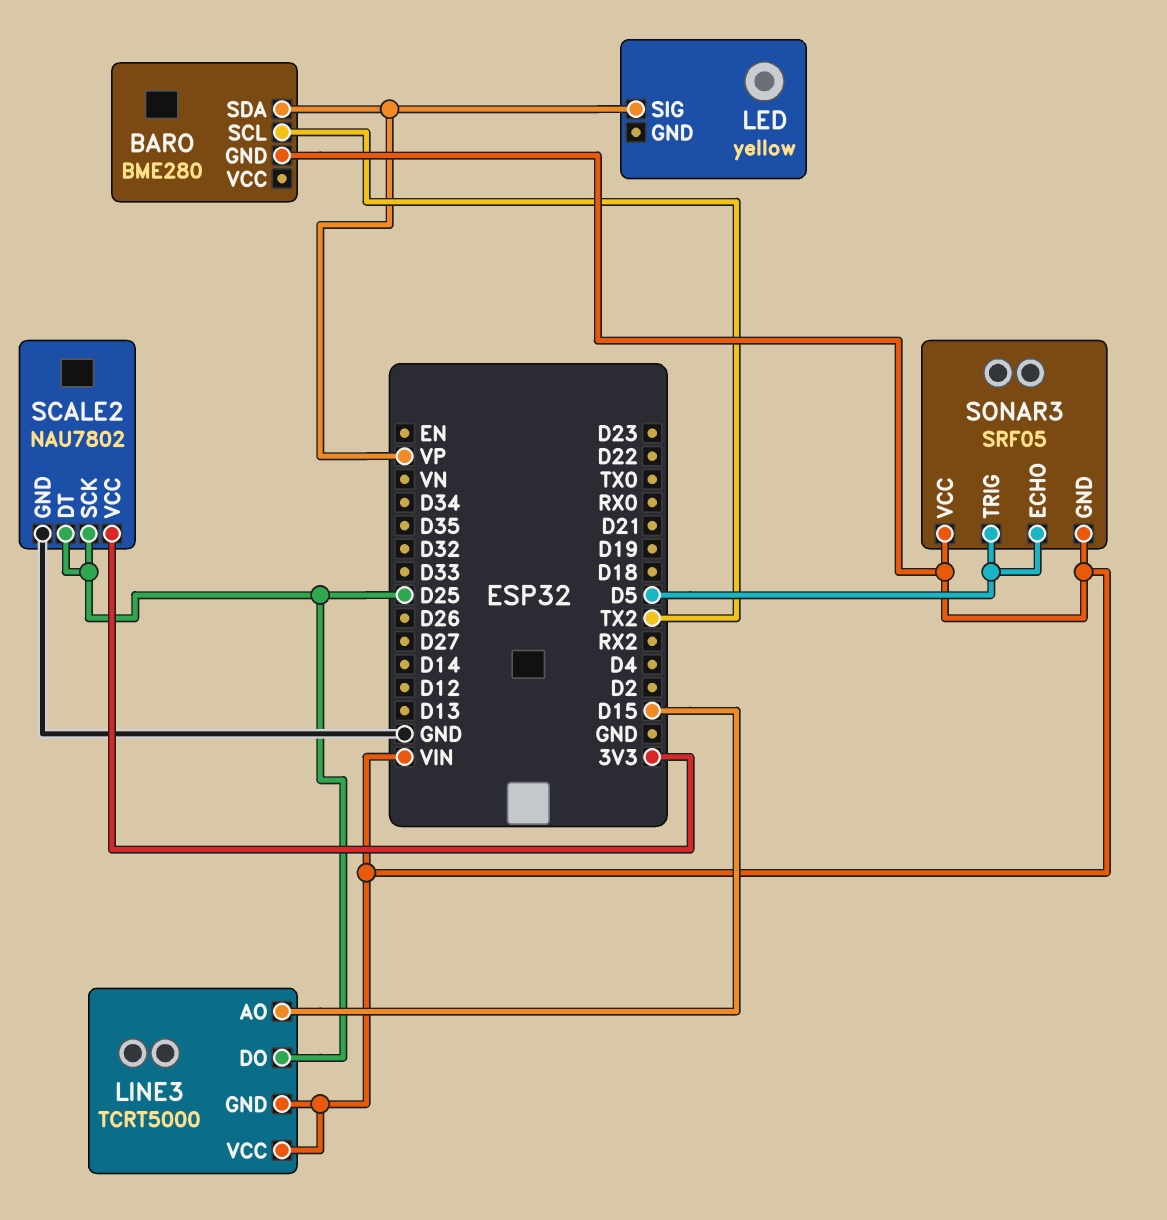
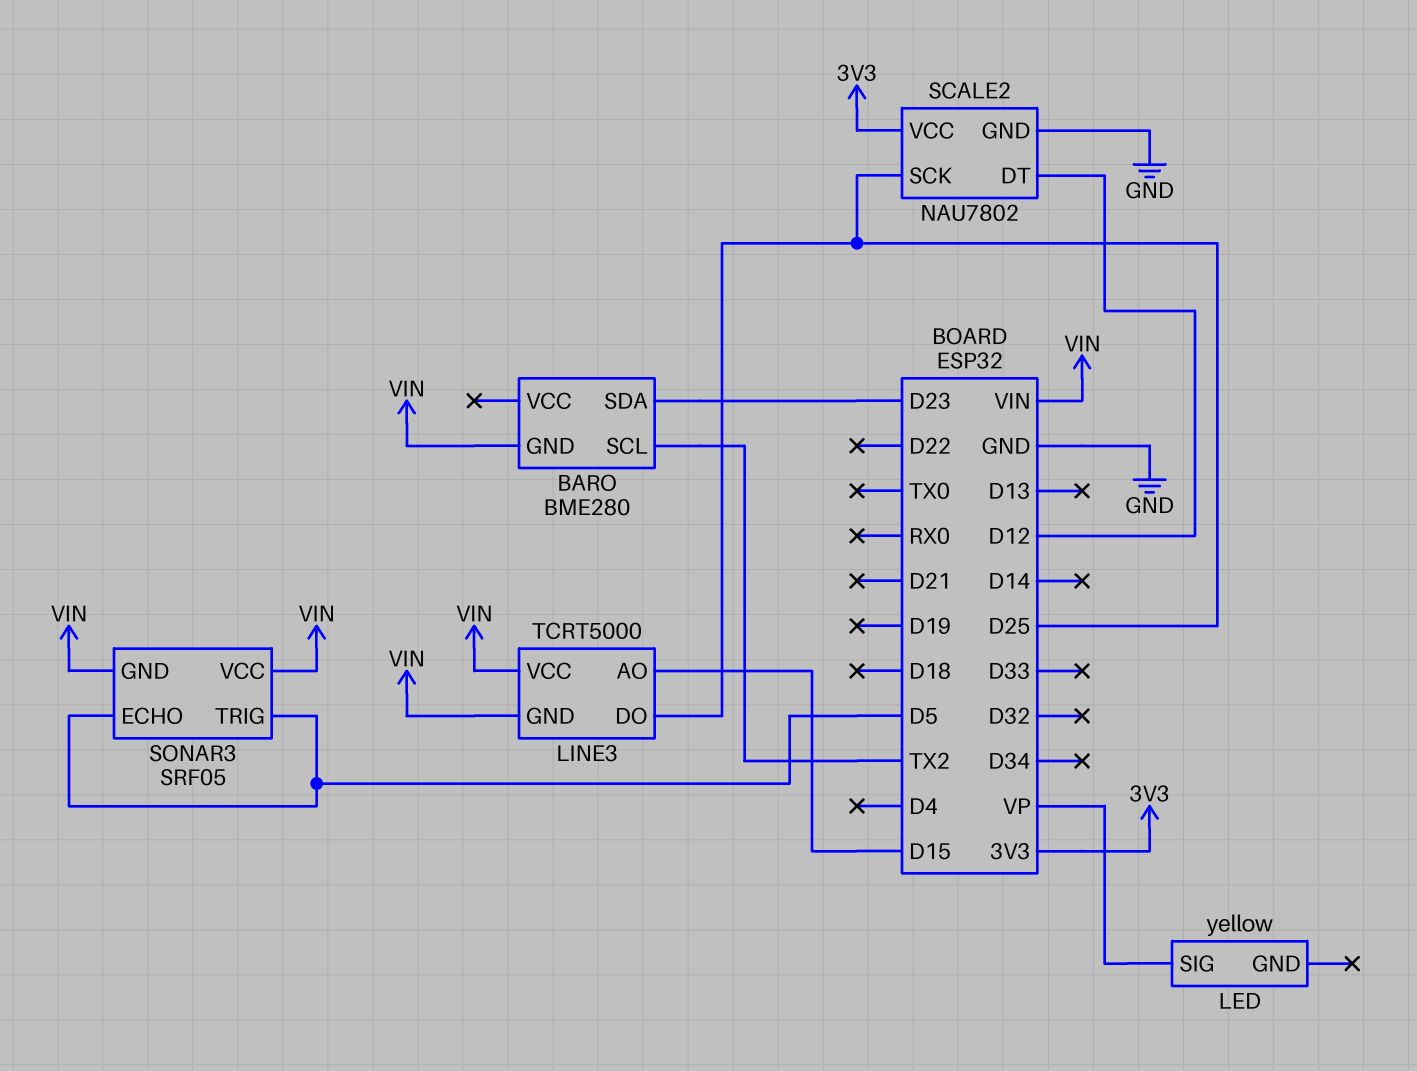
BARO pin SDA: VP -> D23
SCALE2 pin DT: D25 -> D12

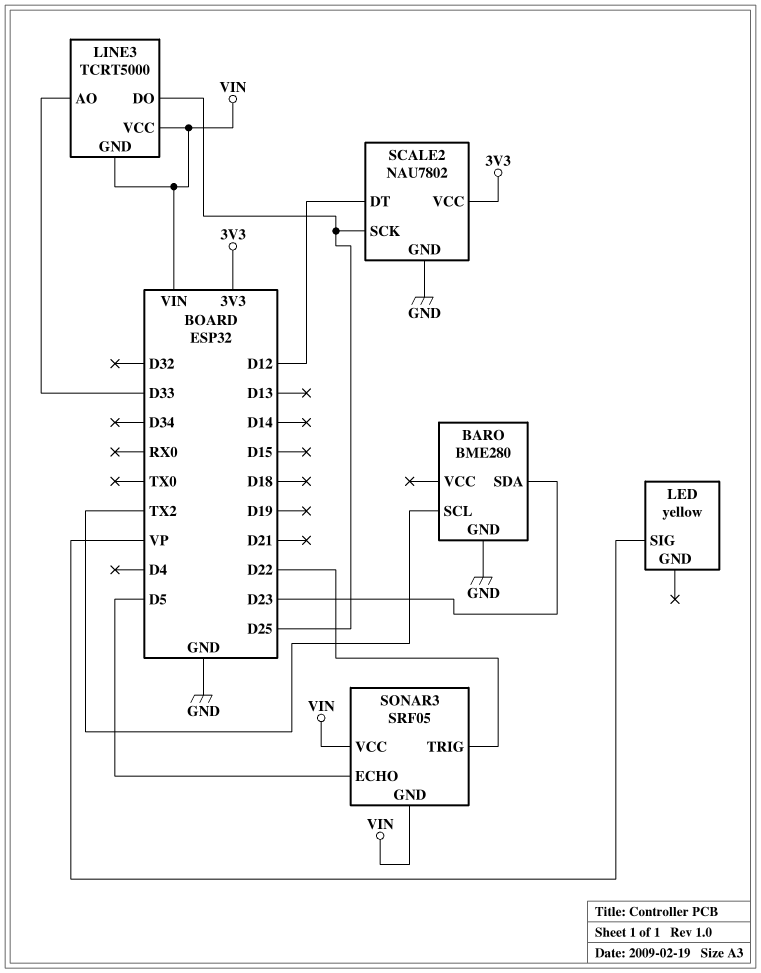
BARO pin GND: VIN -> GND
LINE3 pin AO: D15 -> D33
SONAR3 pin TRIG: D5 -> D22

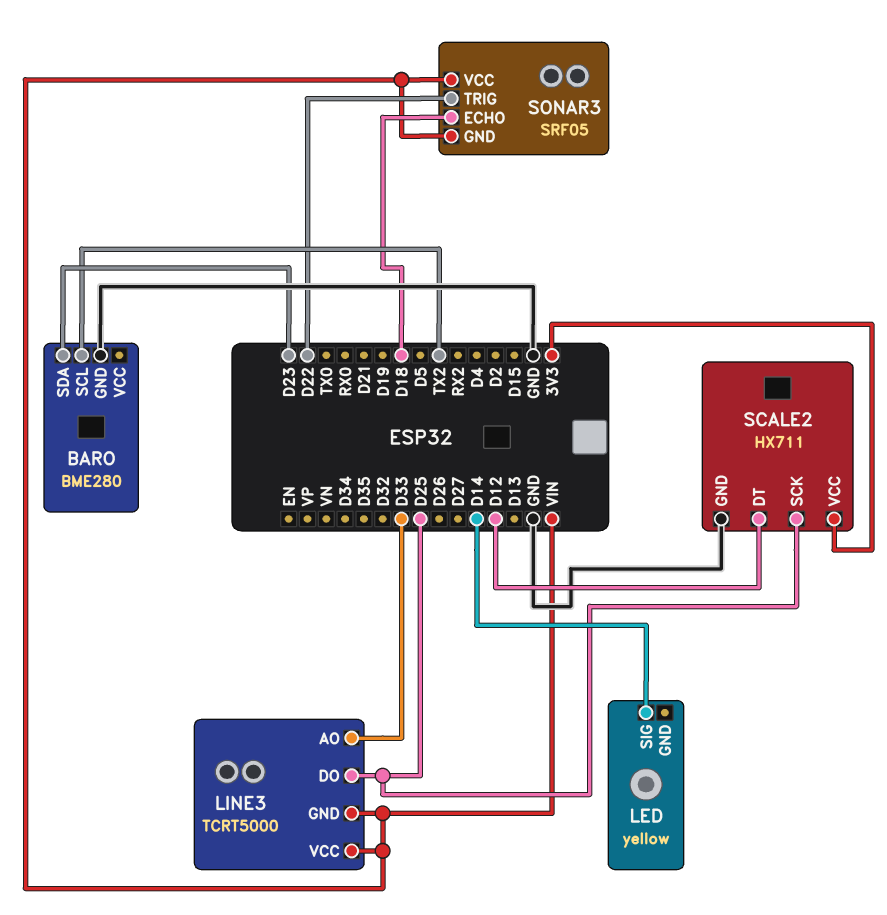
LED pin SIG: VP -> D14
SCALE2: NAU7802 -> HX711
SONAR3 pin ECHO: D5 -> D18

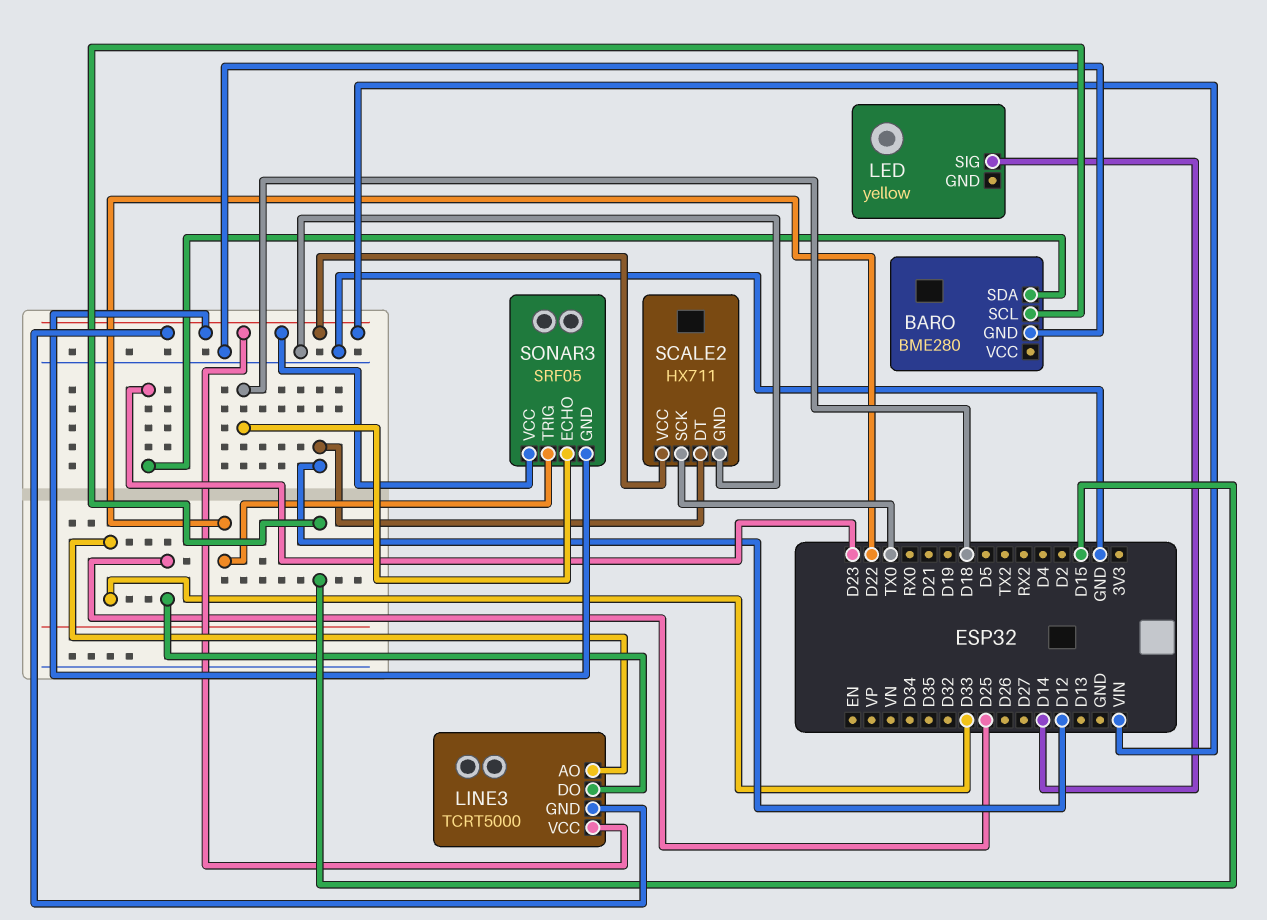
BARO pin SCL: TX2 -> D15
SCALE2 pin SCK: D25 -> TX0
SCALE2 pin VCC: 3V3 -> VIN

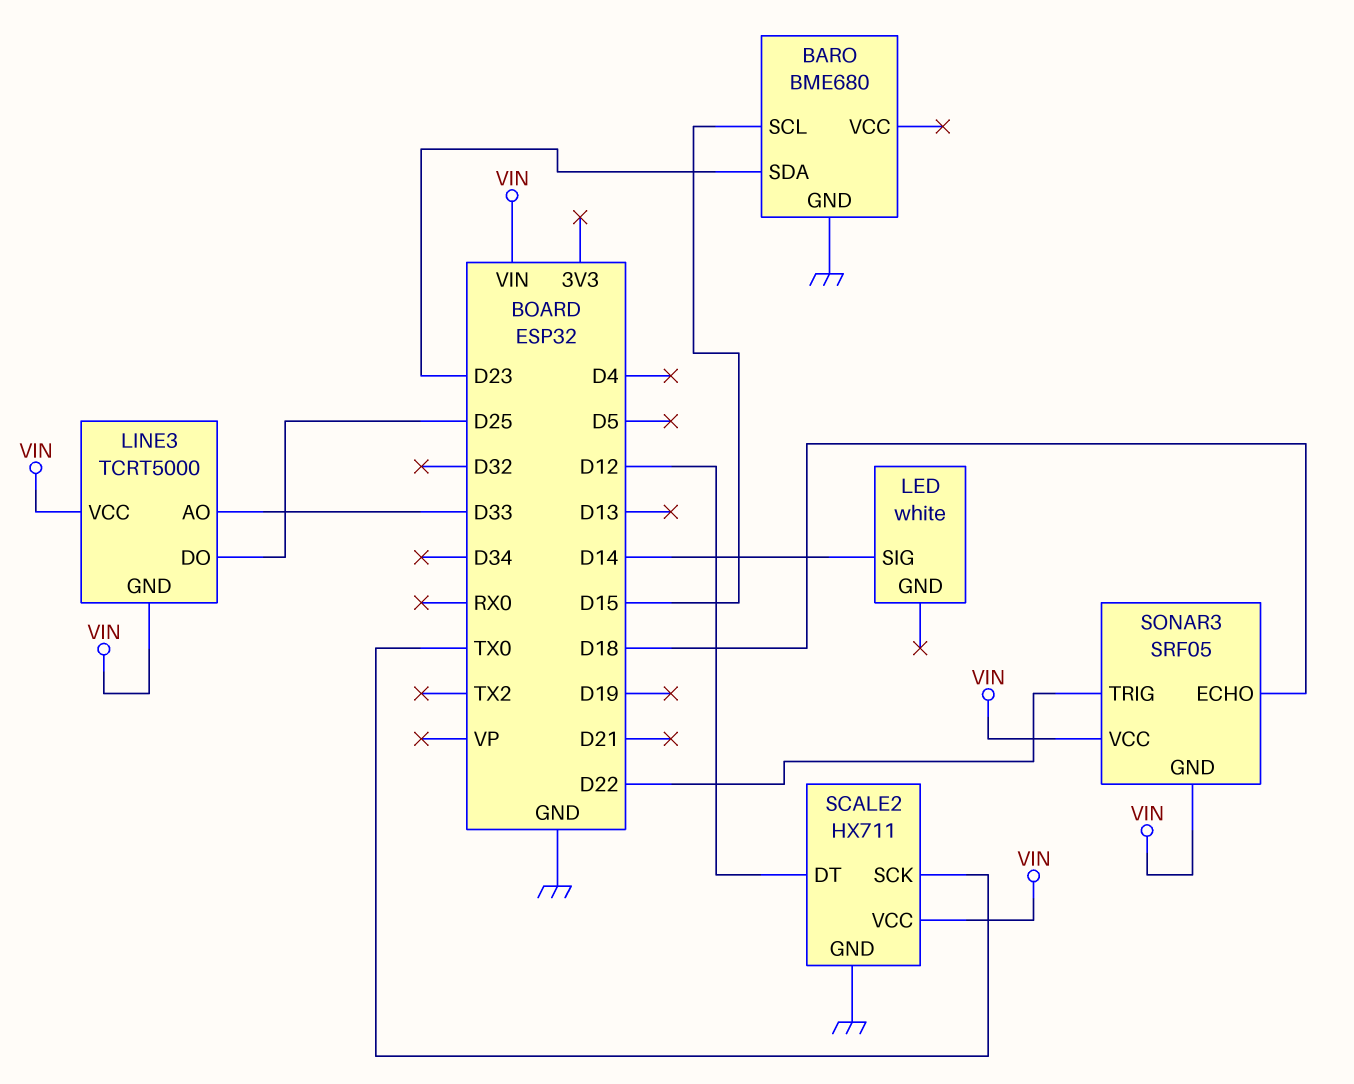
BARO: BME280 -> BME680
LED: yellow -> white

